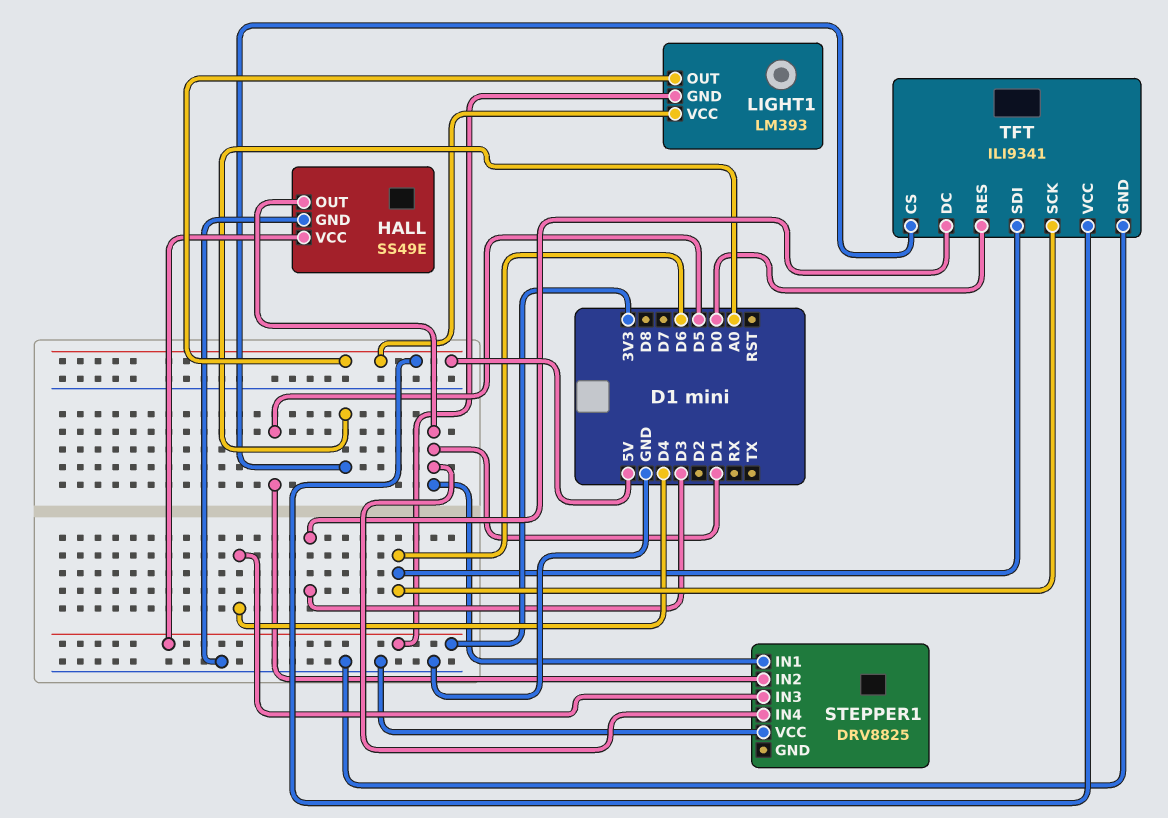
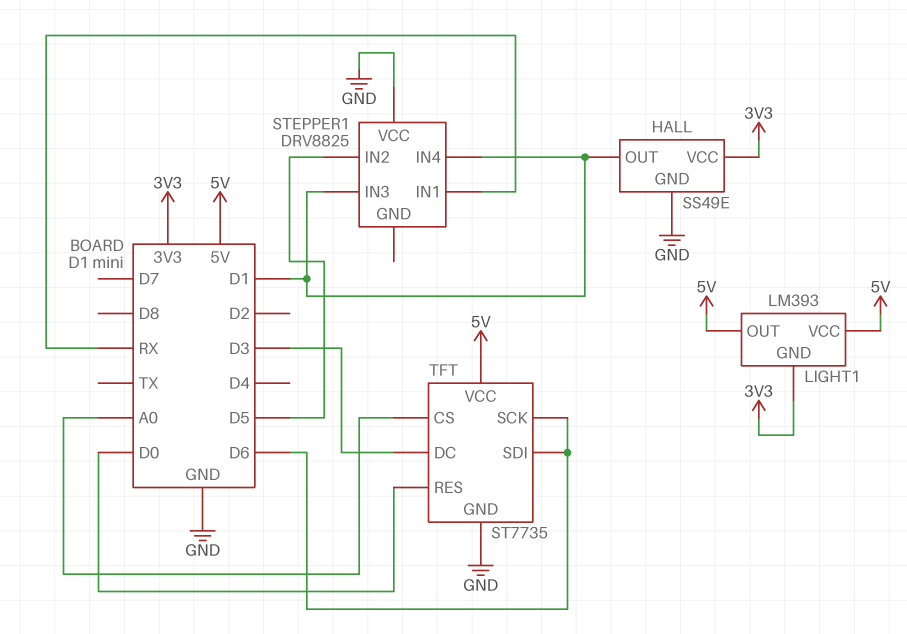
STEPPER1 pin IN1: D1 -> RX
STEPPER1 pin IN3: D4 -> D1
TFT: ILI9341 -> ST7735

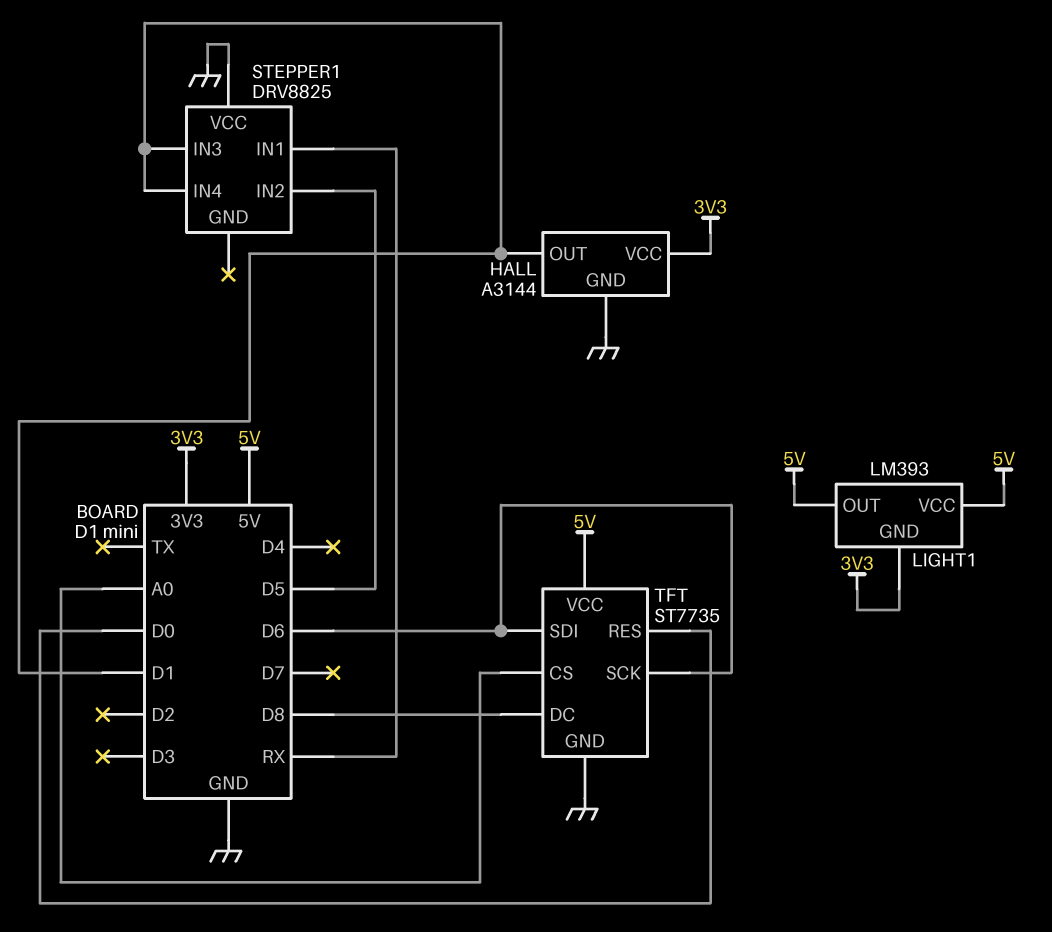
HALL: SS49E -> A3144
TFT pin DC: D3 -> D8

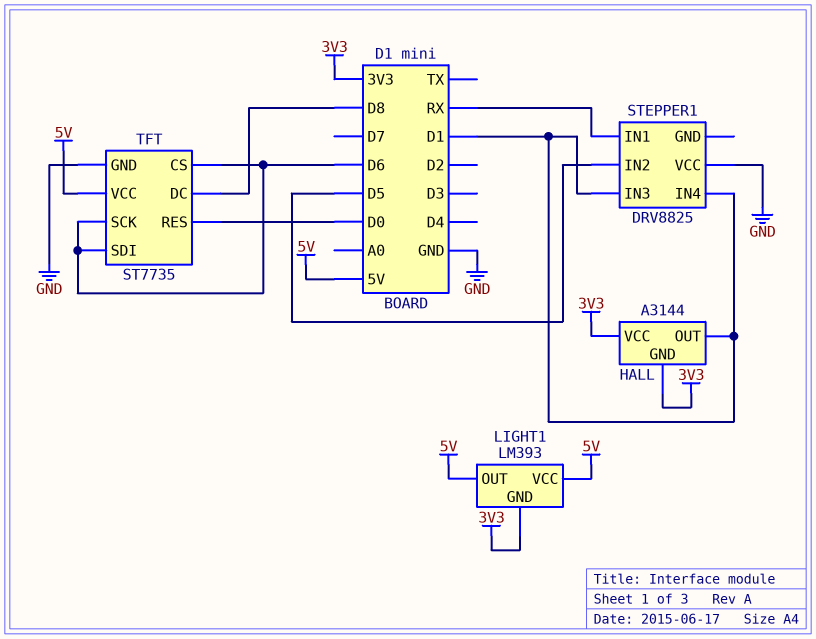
HALL pin GND: GND -> 3V3
TFT pin CS: A0 -> D6

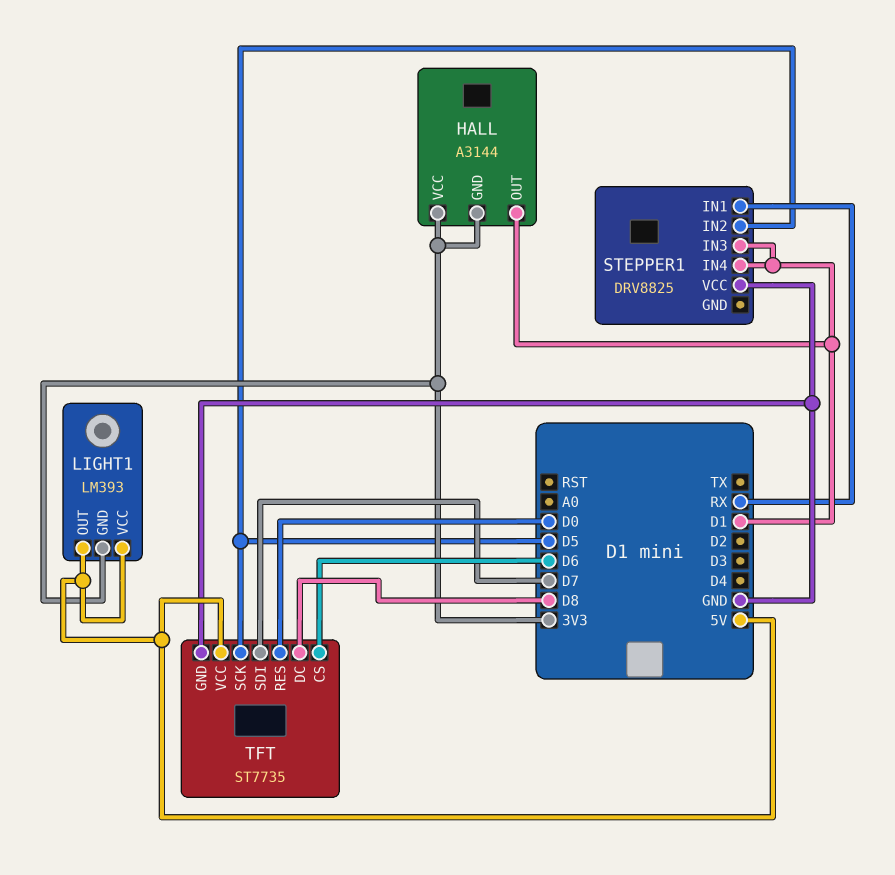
TFT pin SCK: D6 -> D5
TFT pin SDI: D6 -> D7

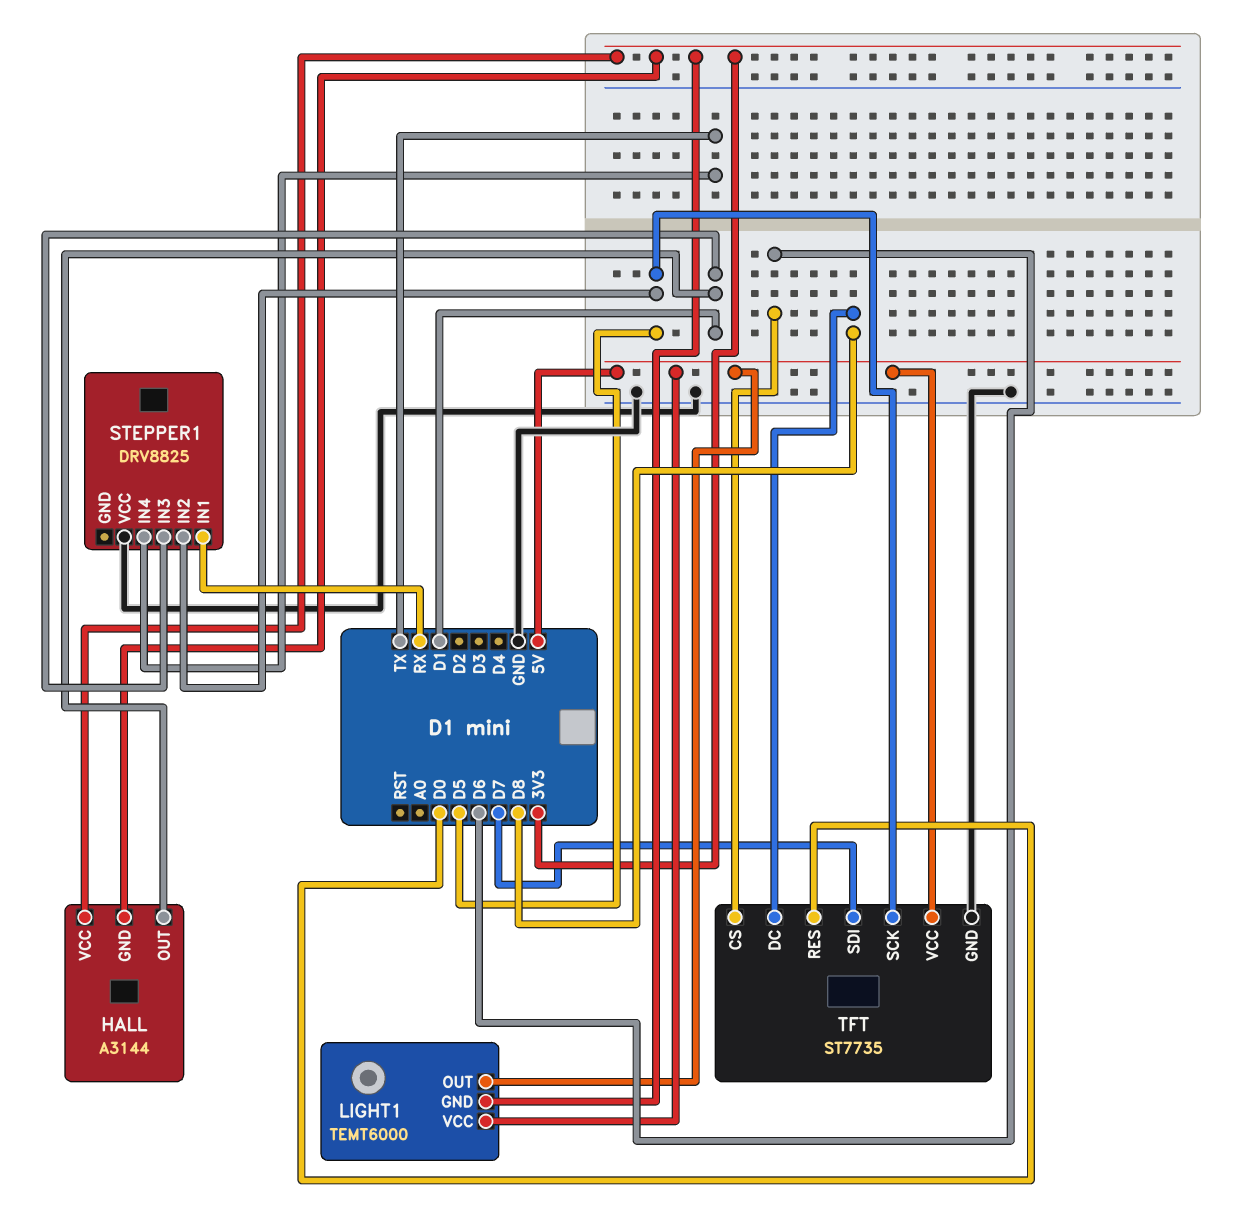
LIGHT1: LM393 -> TEMT6000
STEPPER1 pin IN4: D1 -> TX

